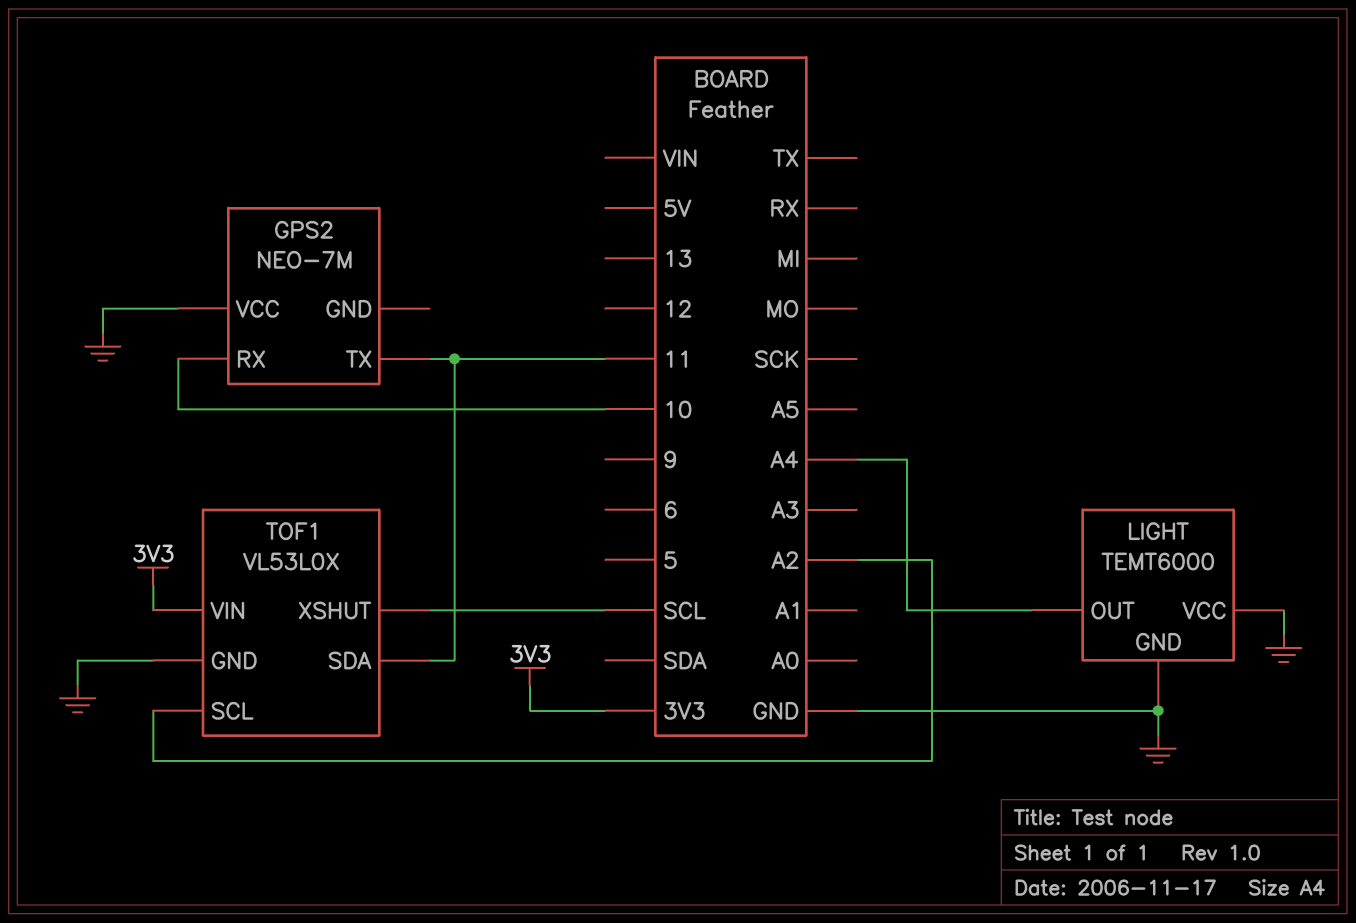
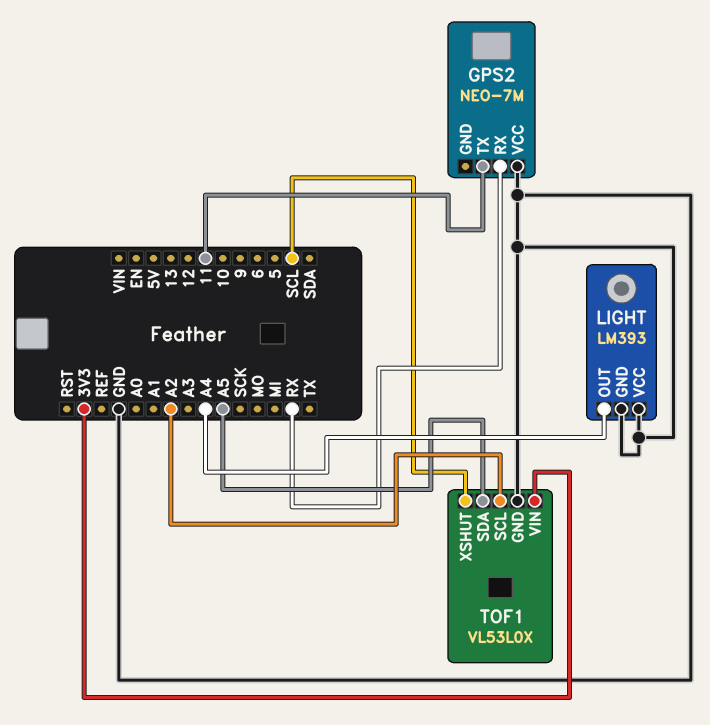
GPS2 pin RX: 10 -> RX
LIGHT: TEMT6000 -> LM393
TOF1 pin SDA: 11 -> A5

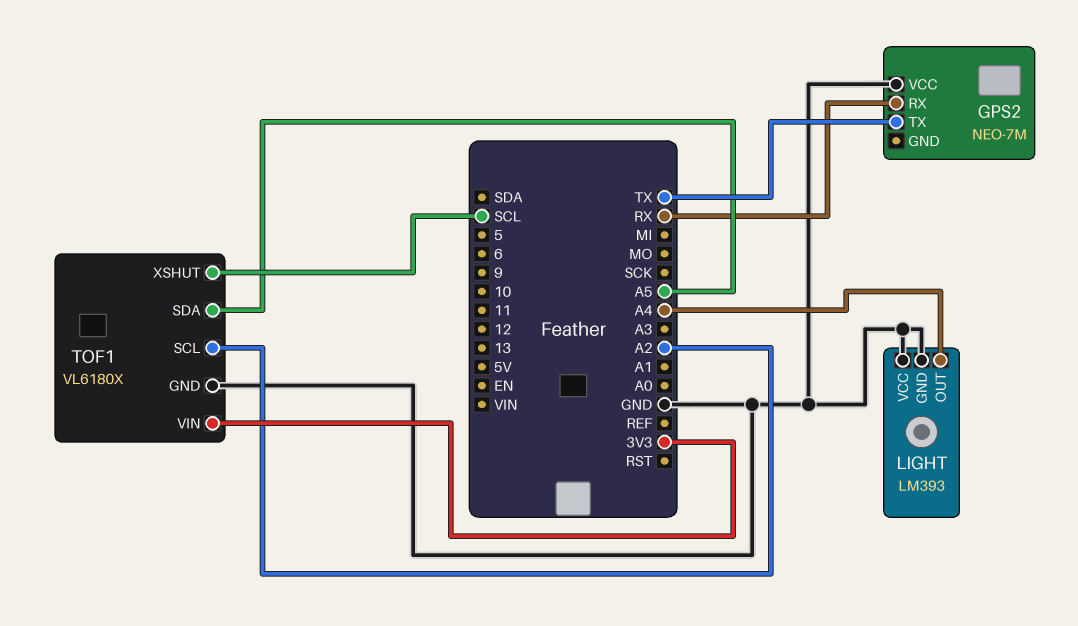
GPS2 pin TX: 11 -> TX
TOF1: VL53L0X -> VL6180X

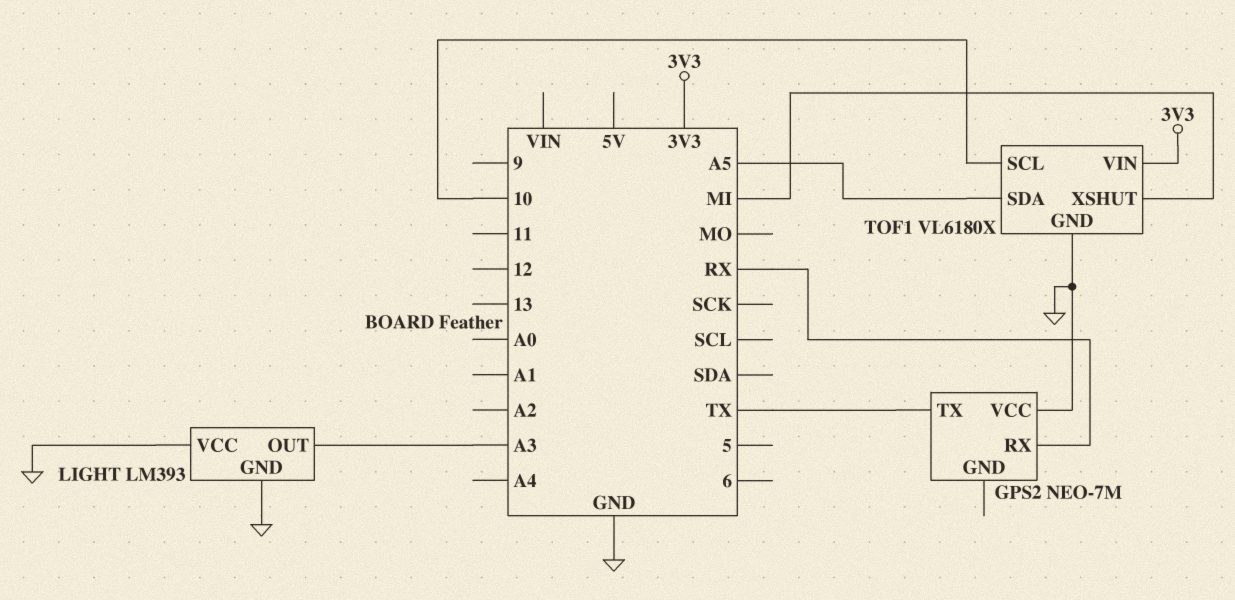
LIGHT pin OUT: A4 -> A3
TOF1 pin SCL: A2 -> 10
TOF1 pin XSHUT: SCL -> MI

